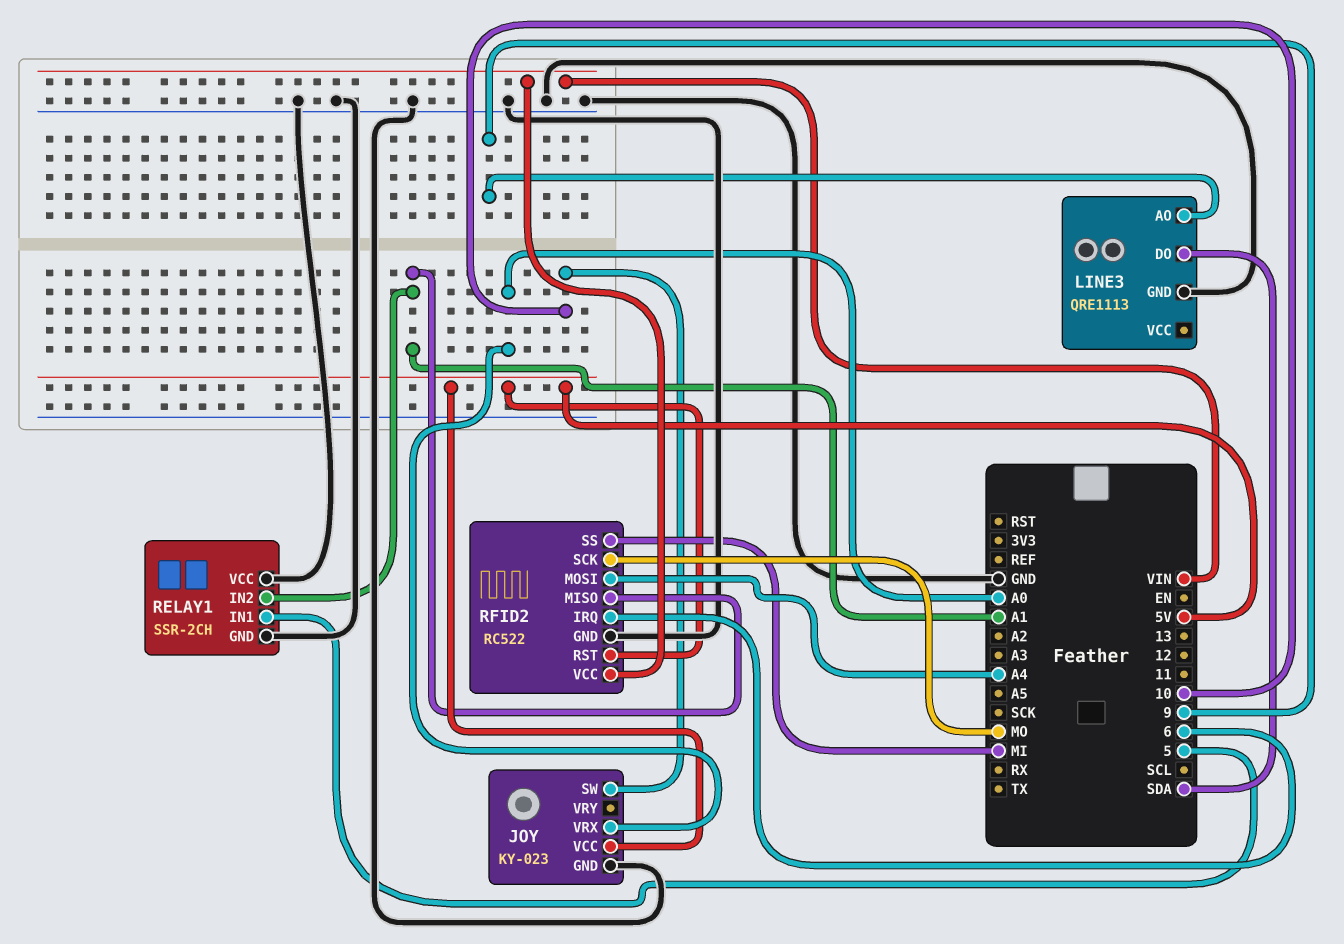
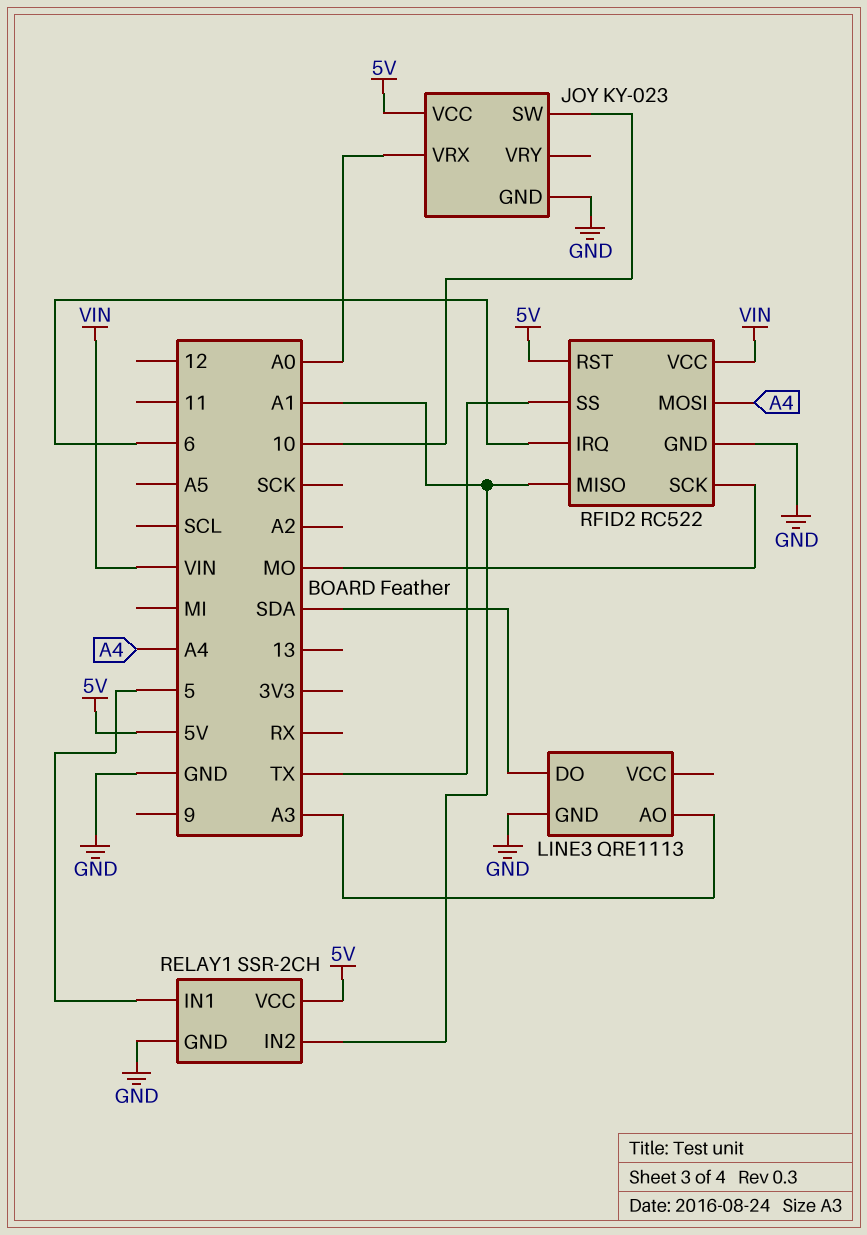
LINE3 pin AO: 9 -> A3
RELAY1 pin VCC: GND -> 5V
RFID2 pin SS: MI -> TX

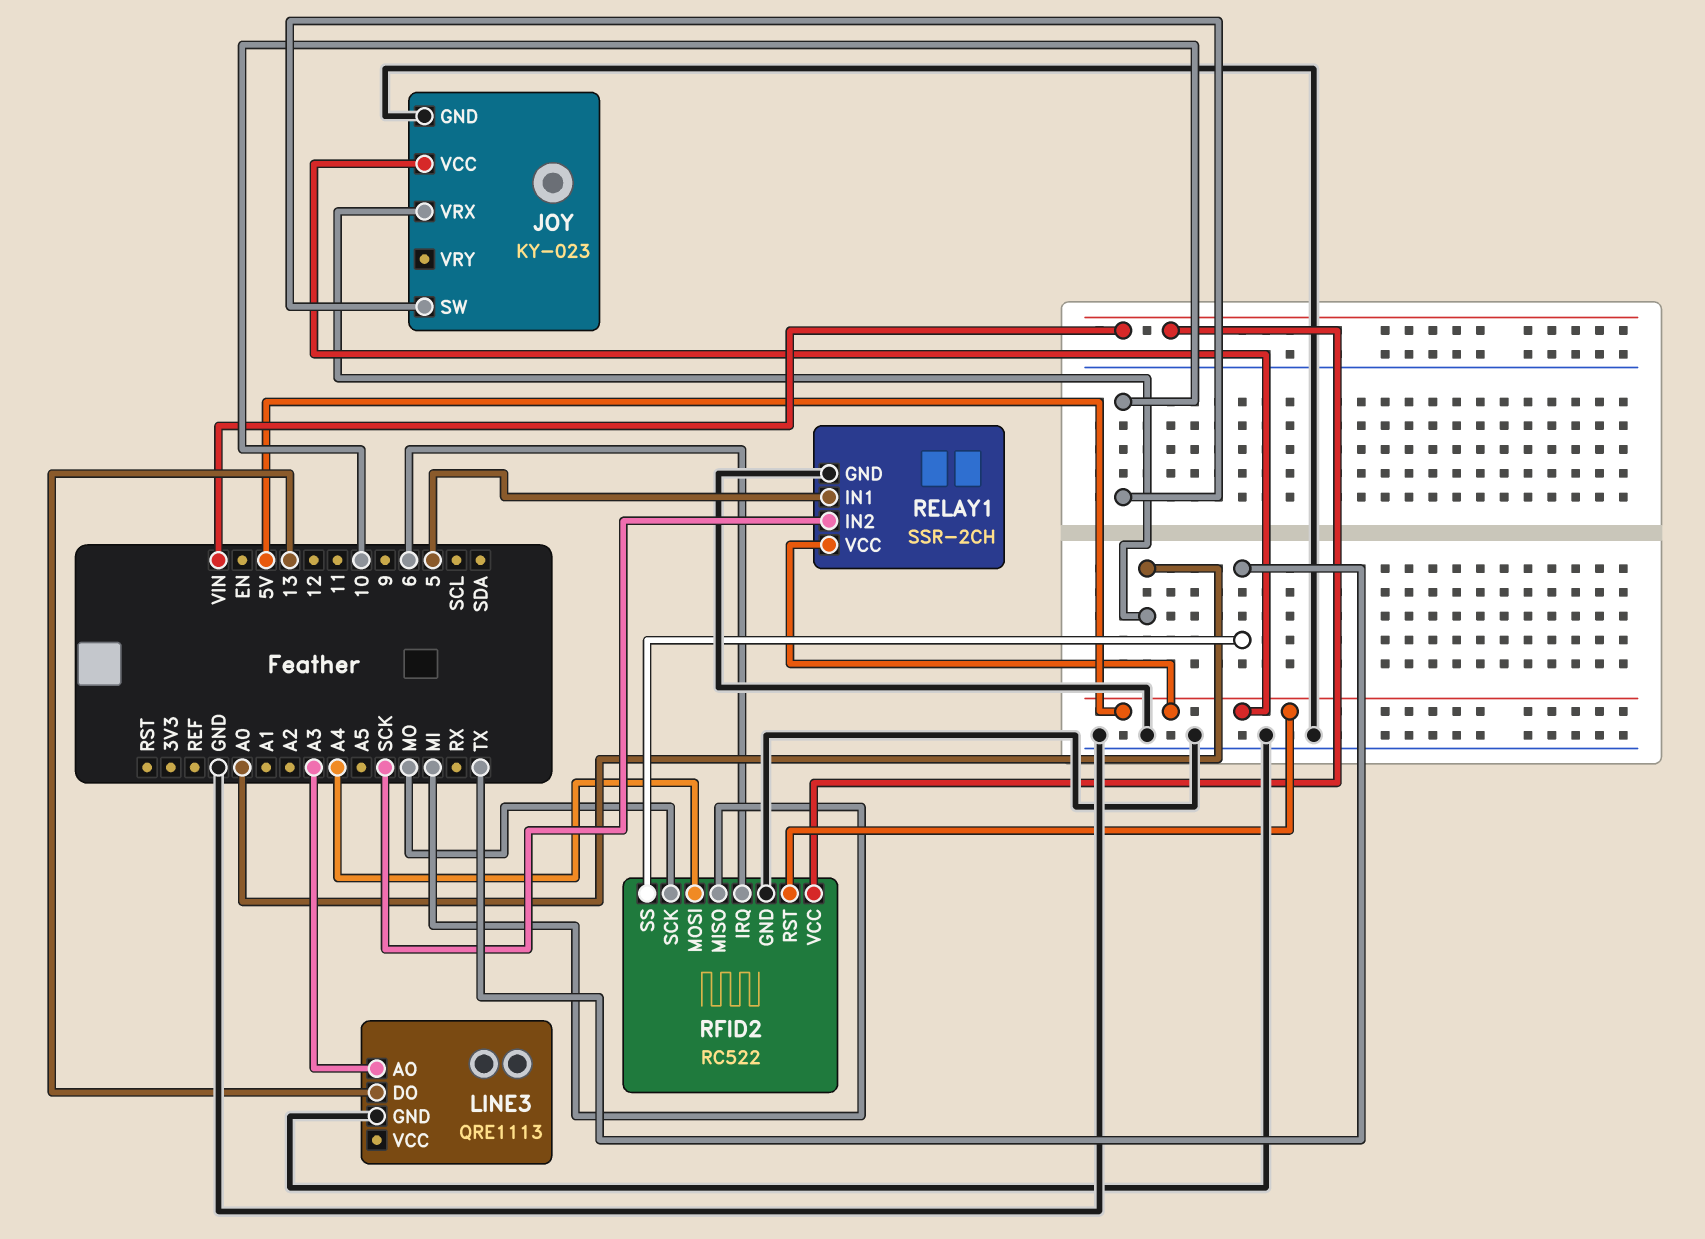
LINE3 pin DO: SDA -> 13
RELAY1 pin IN2: A1 -> SCK
RFID2 pin MISO: A1 -> MI

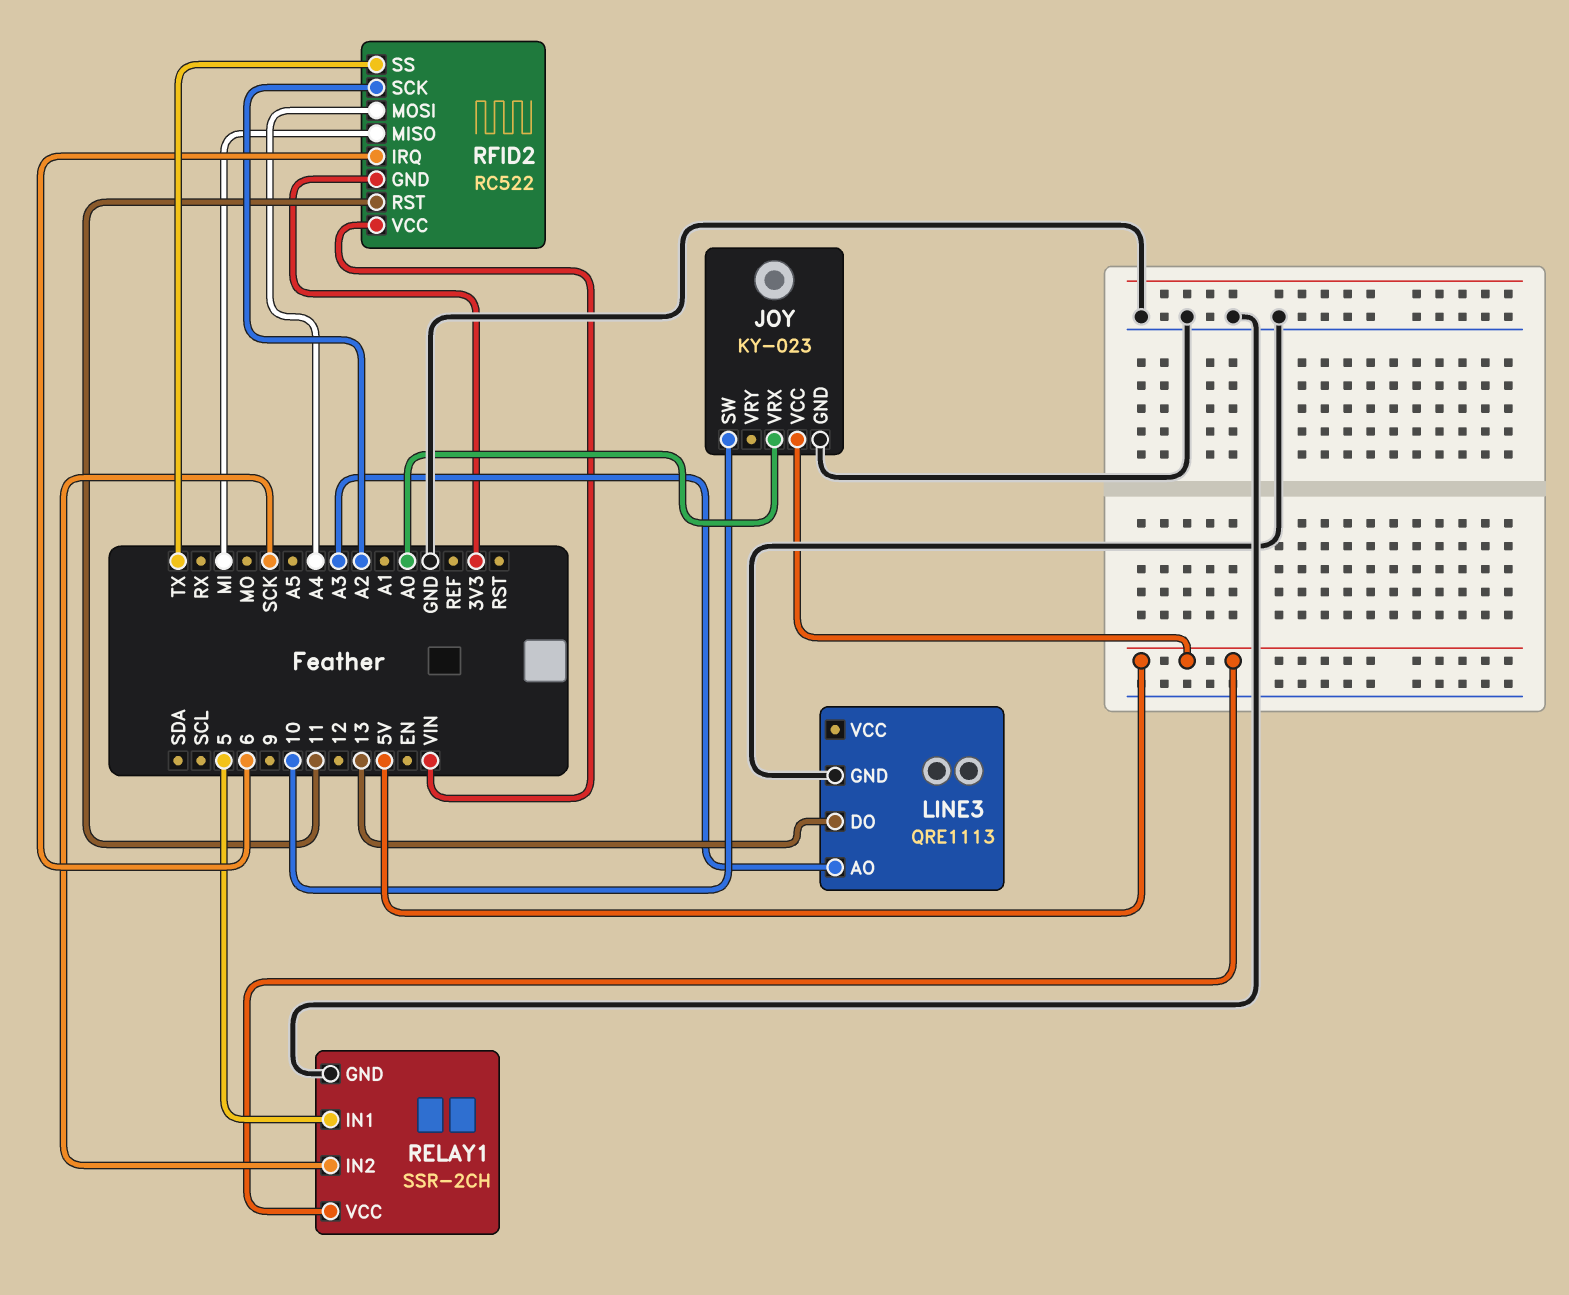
RFID2 pin GND: GND -> 3V3
RFID2 pin RST: 5V -> 11
RFID2 pin SCK: MO -> A2

